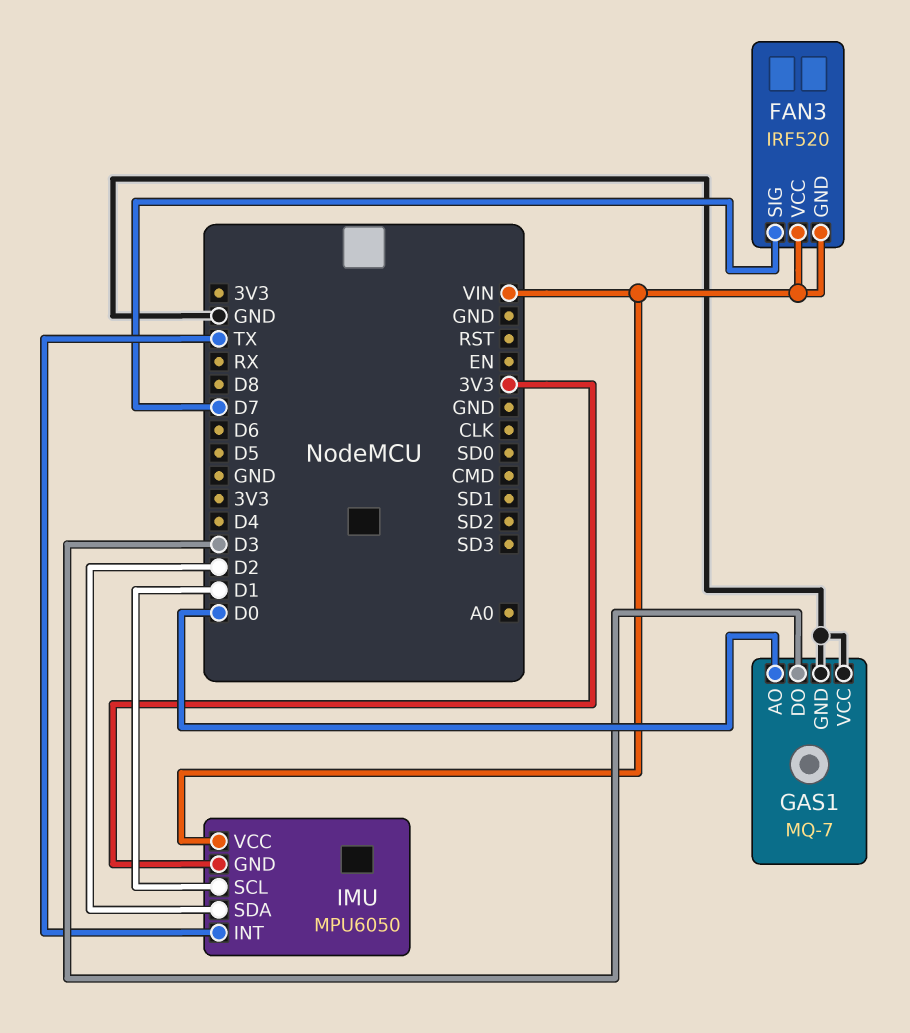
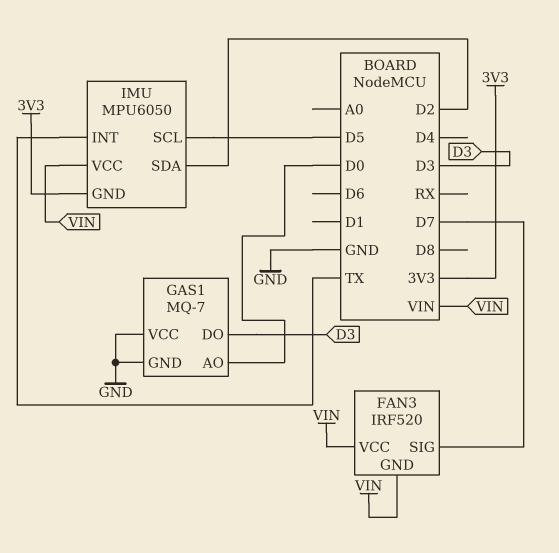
IMU pin SCL: D1 -> D5

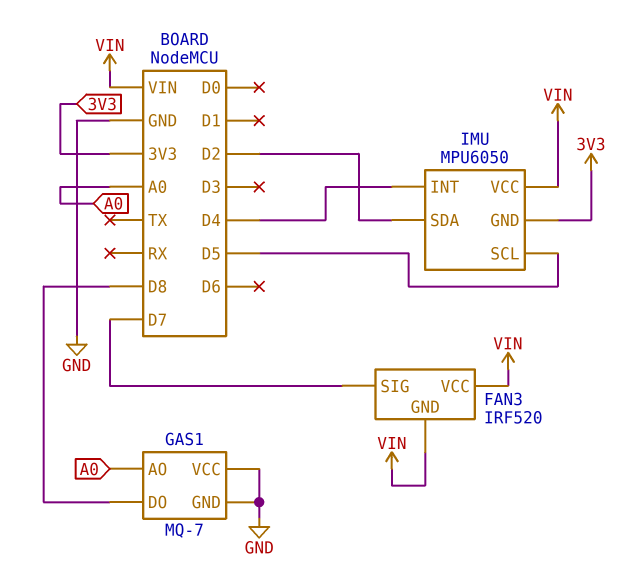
GAS1 pin AO: D0 -> A0
GAS1 pin DO: D3 -> D8
IMU pin INT: TX -> D4

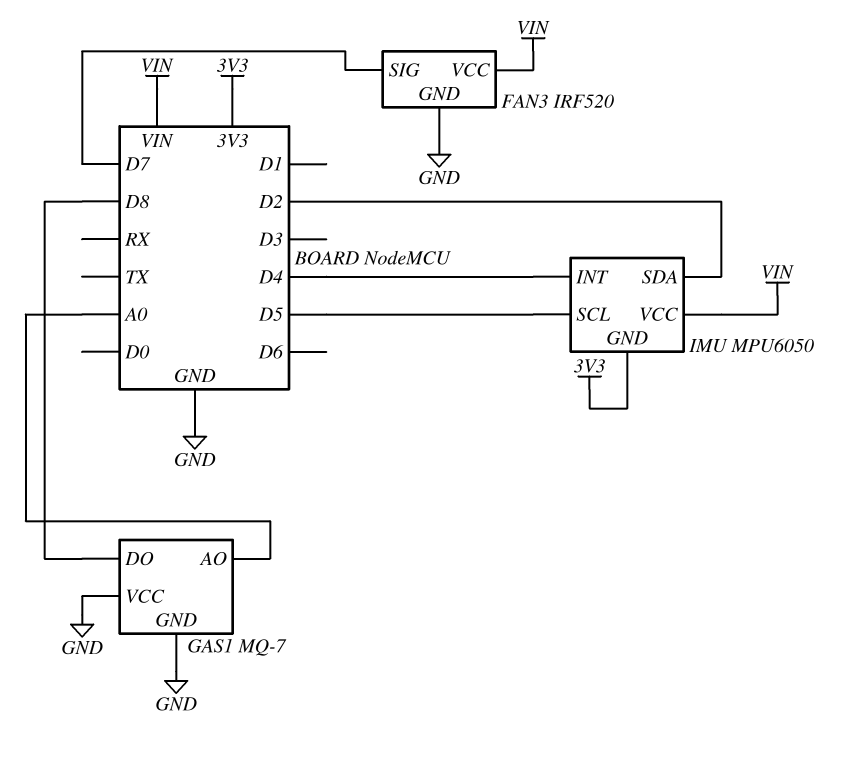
FAN3 pin GND: VIN -> GND

